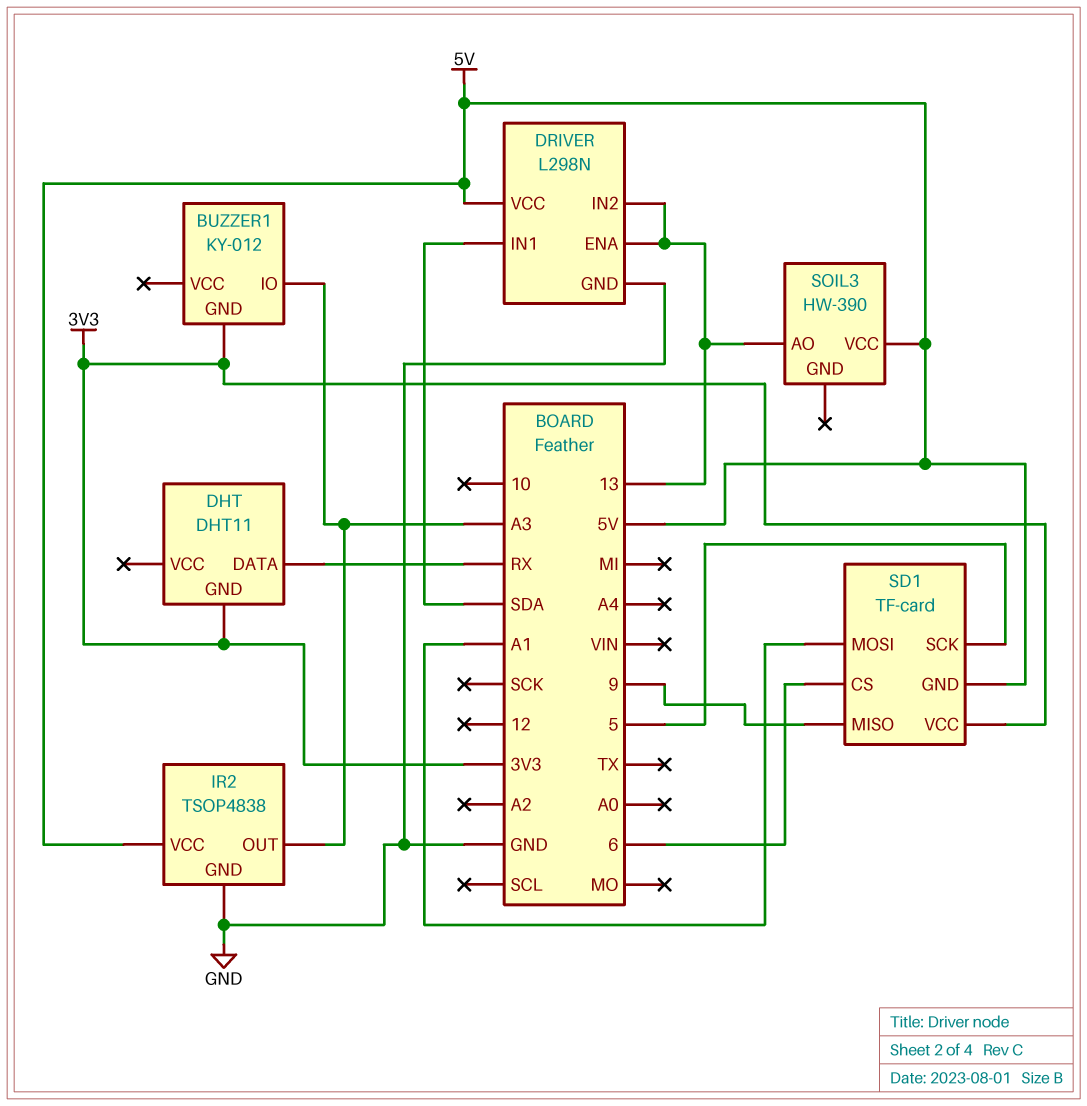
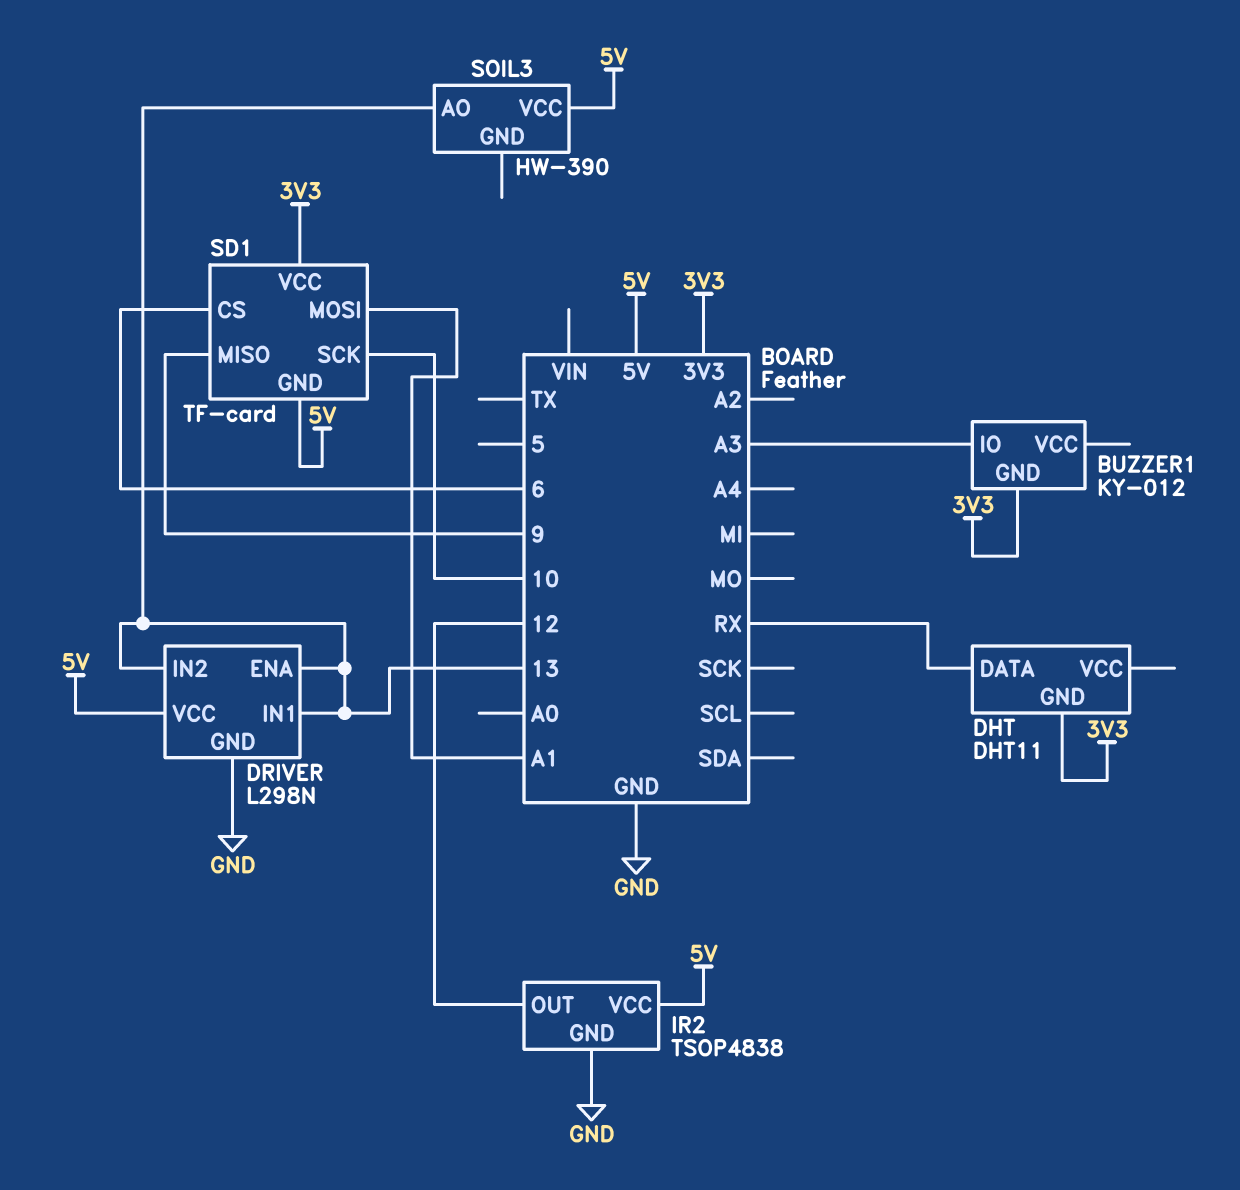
DRIVER pin IN1: SDA -> 13
IR2 pin OUT: A3 -> 12
SD1 pin SCK: 5 -> 10

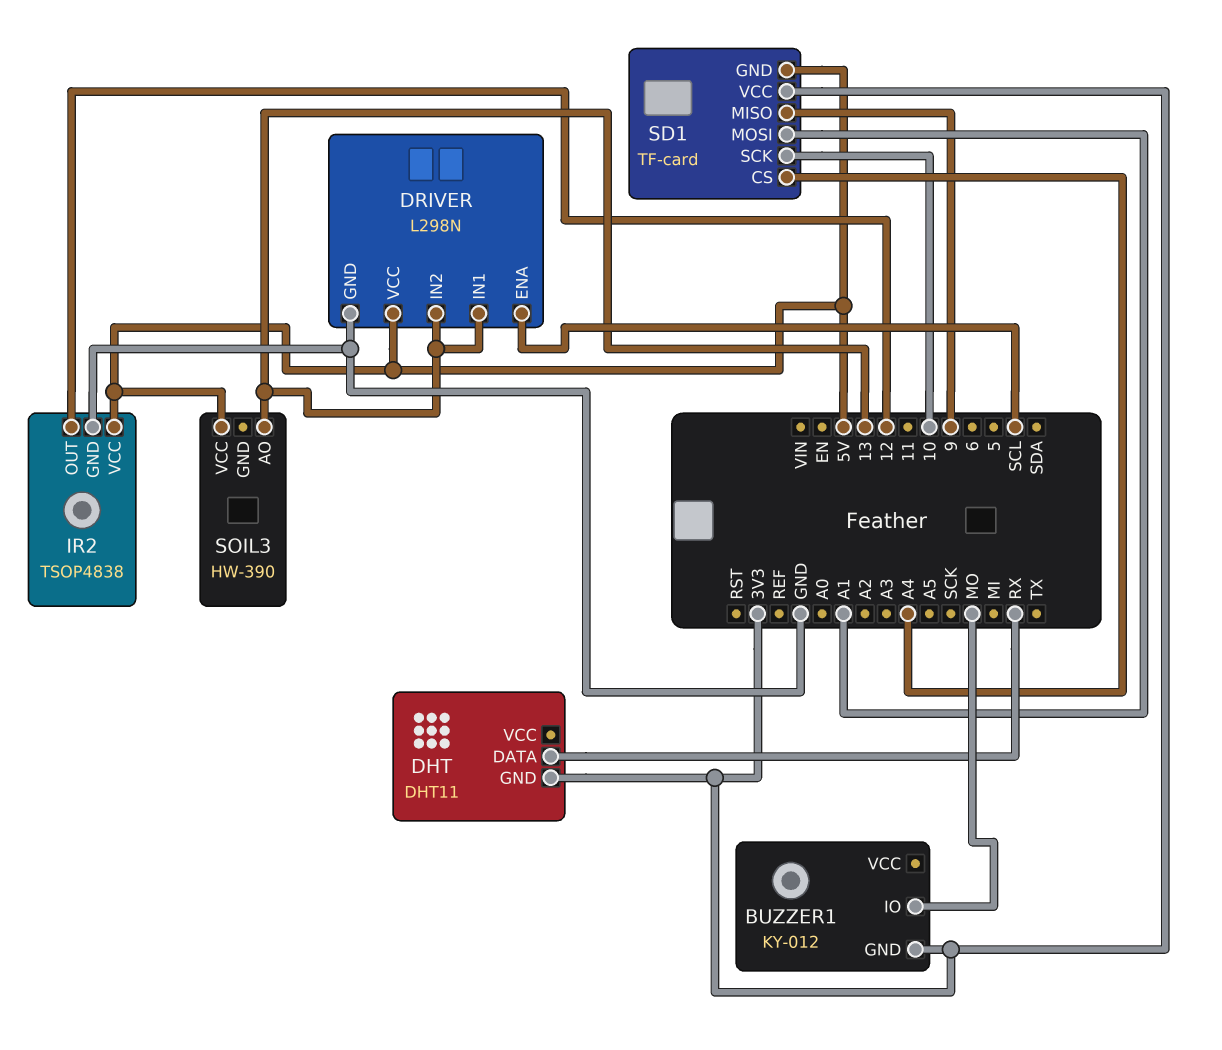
BUZZER1 pin IO: A3 -> MO
DRIVER pin ENA: 13 -> SCL
SD1 pin CS: 6 -> A4

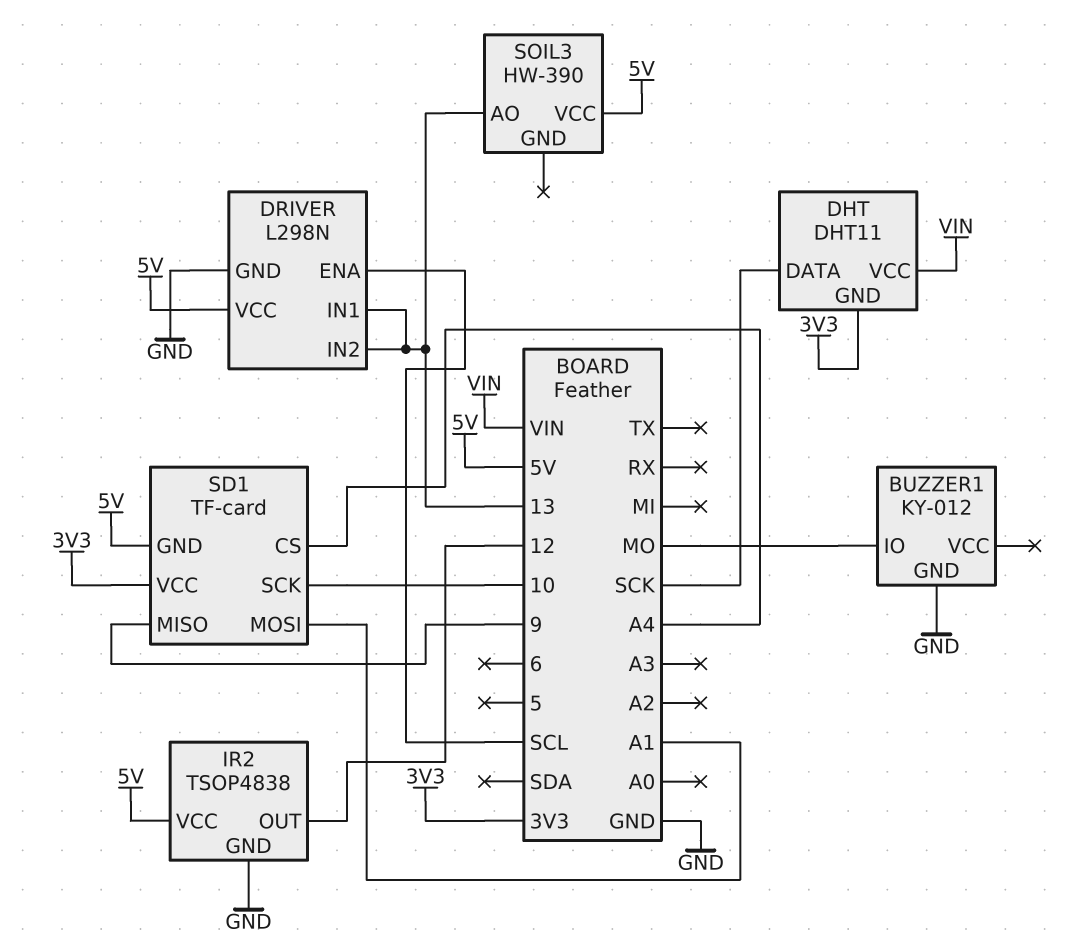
BUZZER1 pin GND: 3V3 -> GND
DHT pin DATA: RX -> SCK
DHT pin VCC: none -> VIN

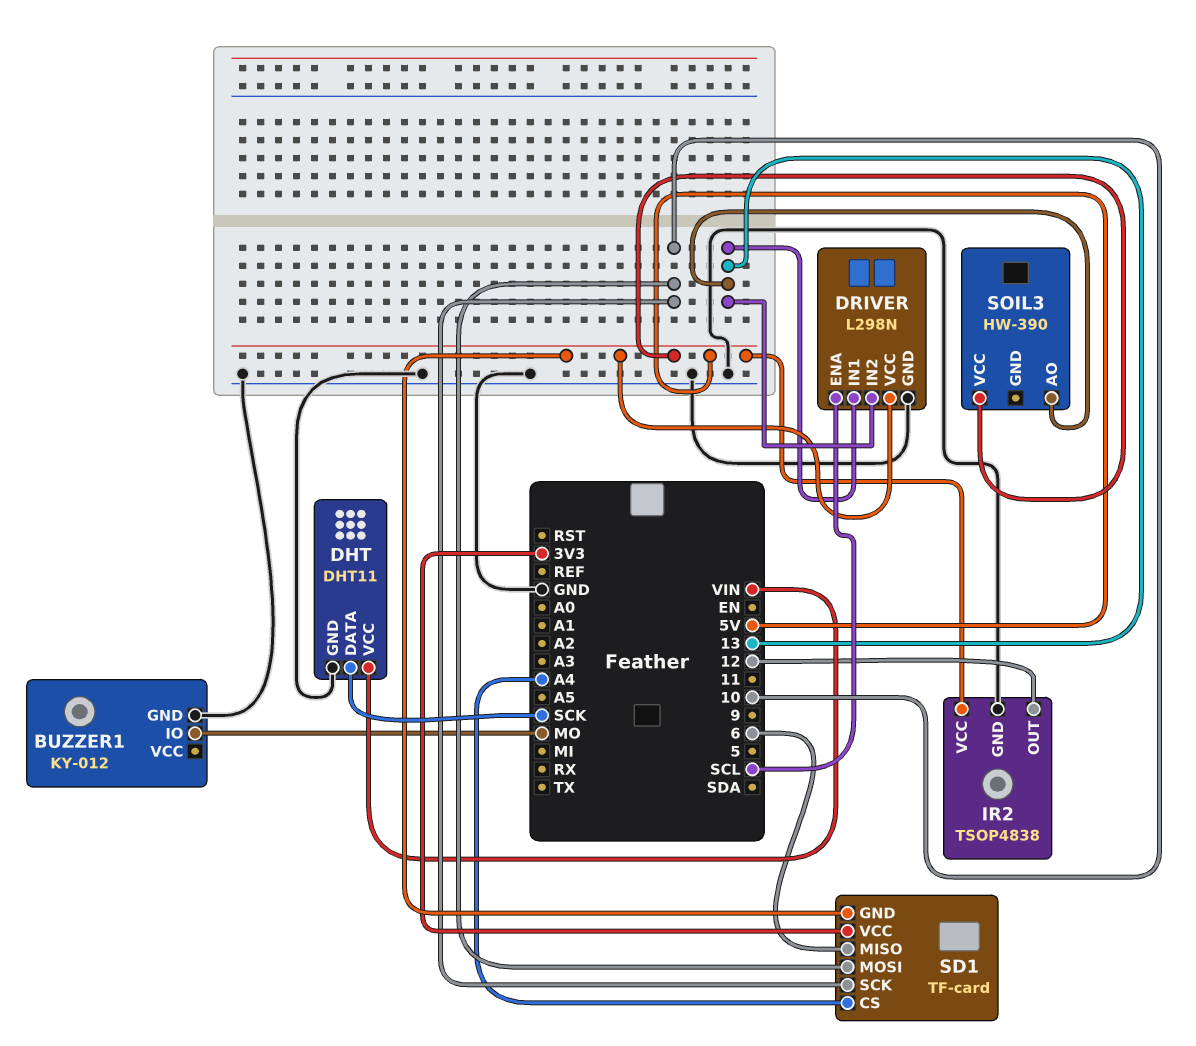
DHT pin GND: 3V3 -> GND
SD1 pin MISO: 9 -> 6
SD1 pin MOSI: A1 -> 10

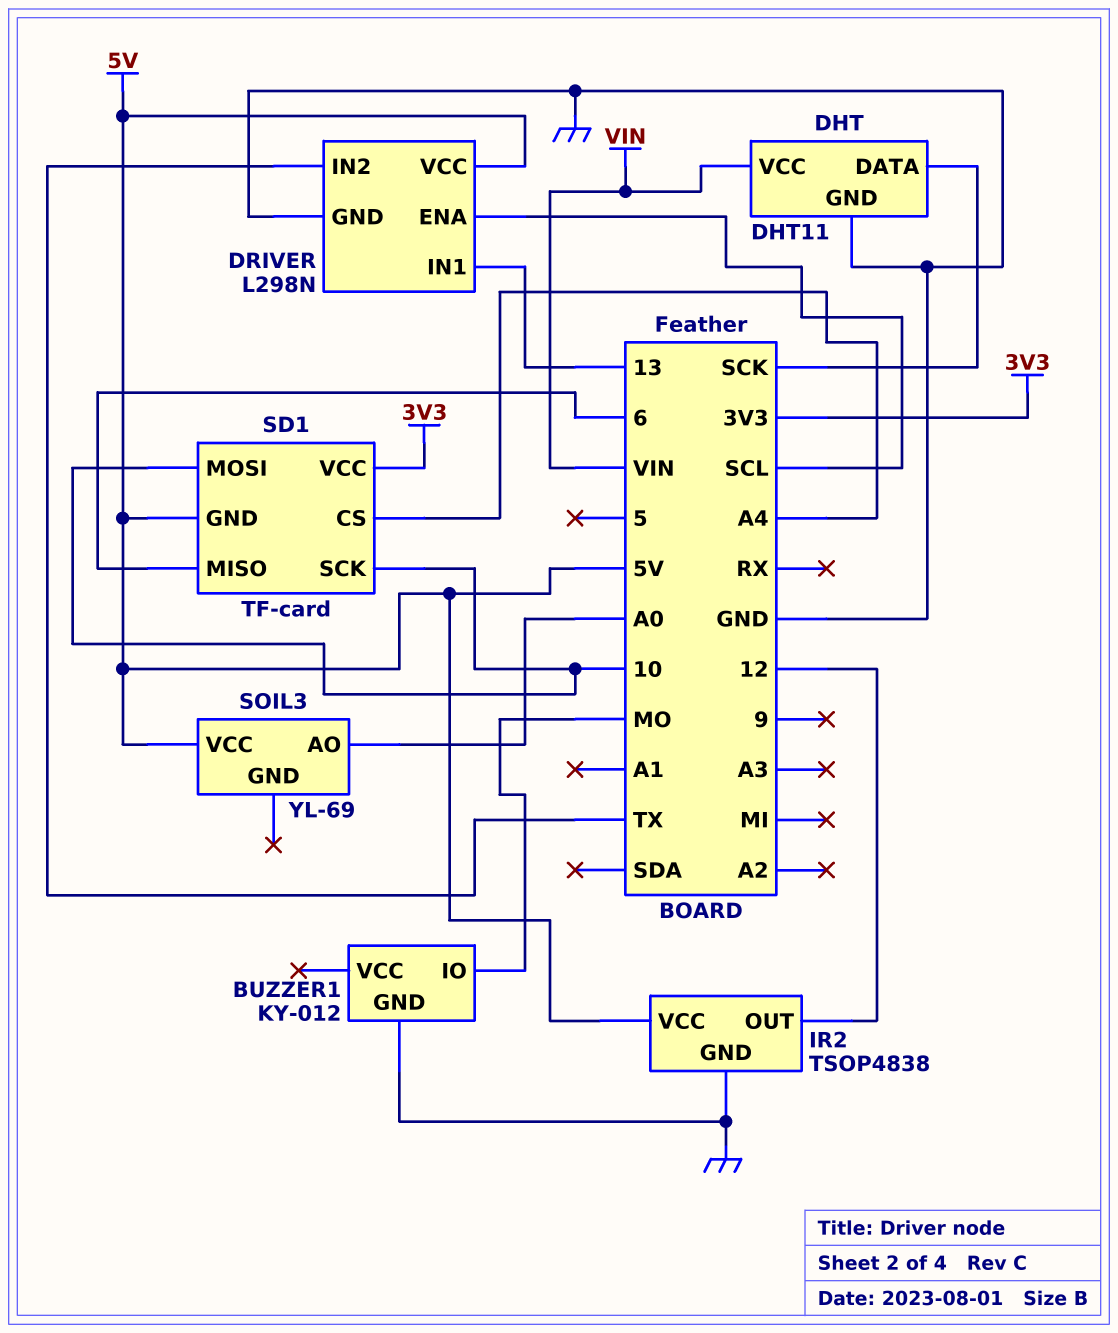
DRIVER pin IN2: 13 -> TX
SOIL3: HW-390 -> YL-69
SOIL3 pin AO: 13 -> A0

